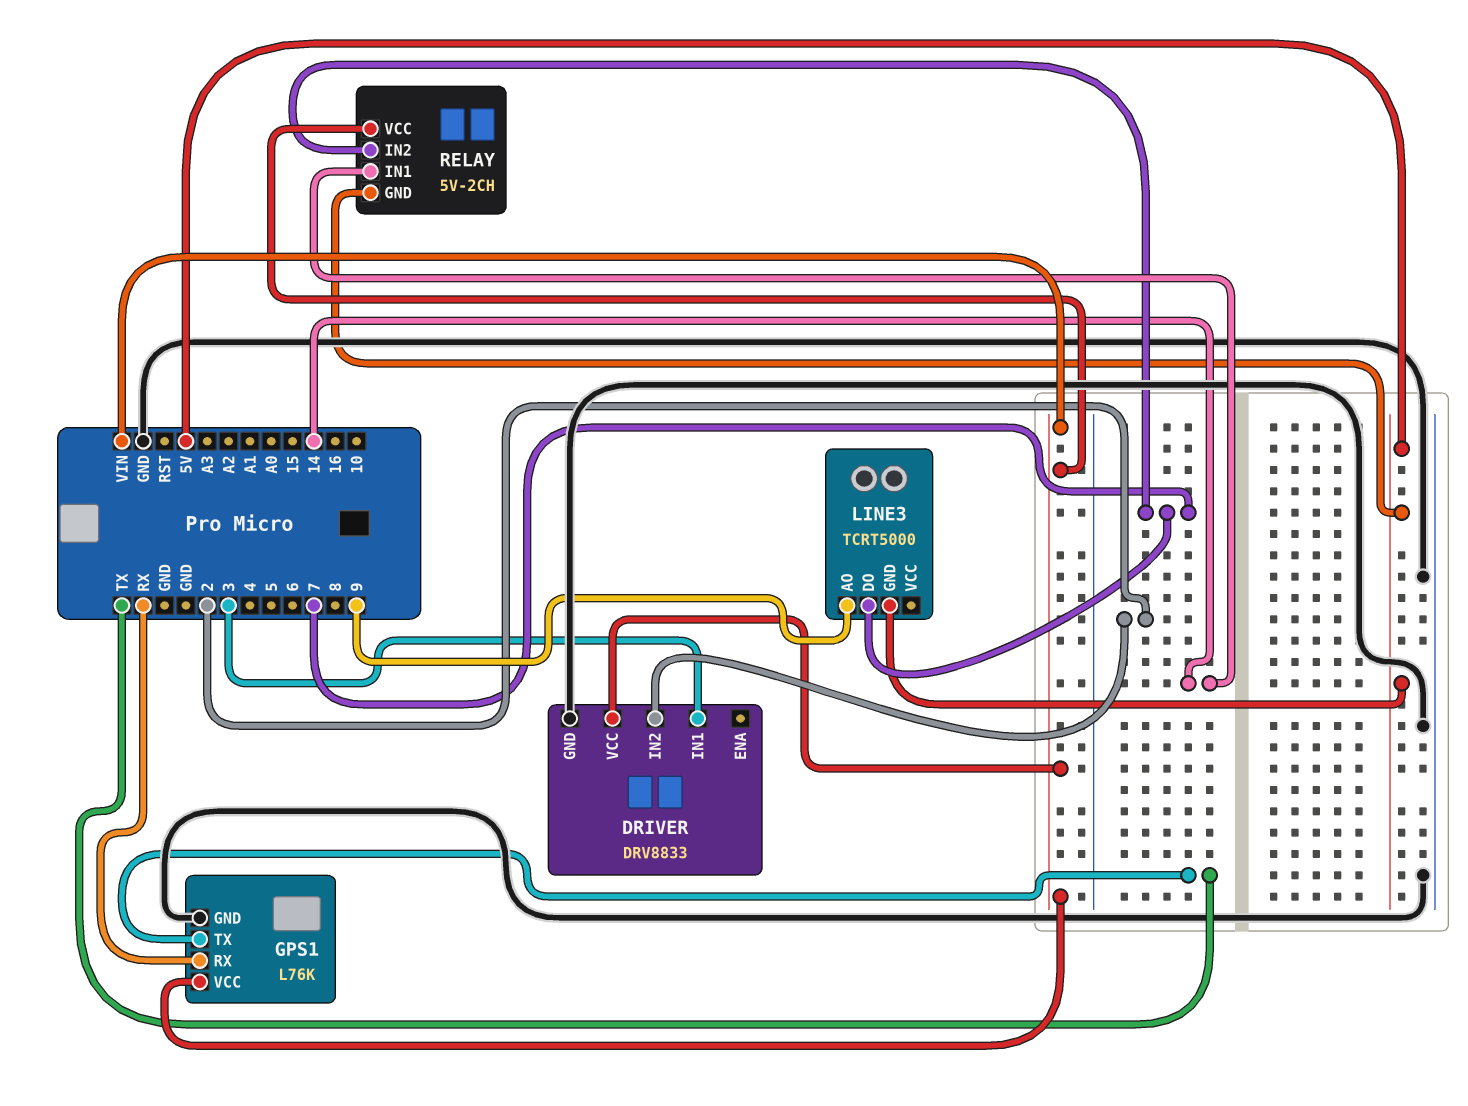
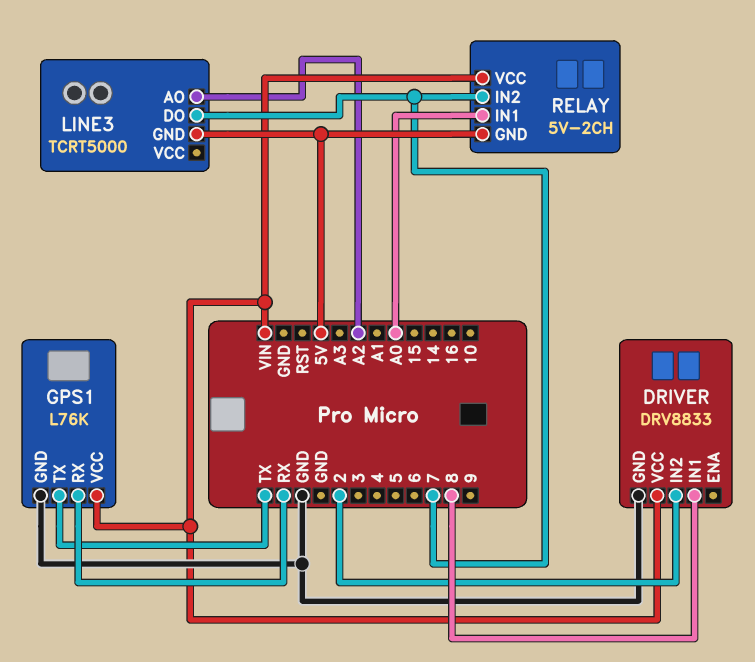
DRIVER pin IN1: 3 -> 8
LINE3 pin AO: 9 -> A2
RELAY pin IN1: 14 -> A0

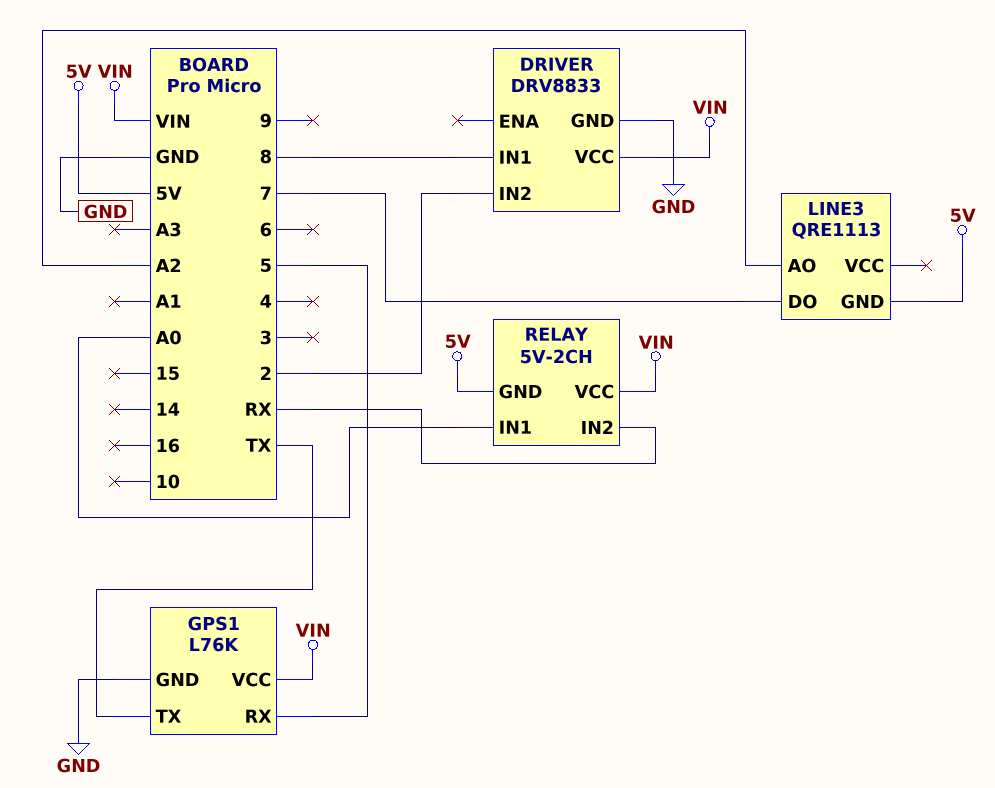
GPS1 pin RX: RX -> 5
LINE3: TCRT5000 -> QRE1113
RELAY pin IN2: 7 -> RX

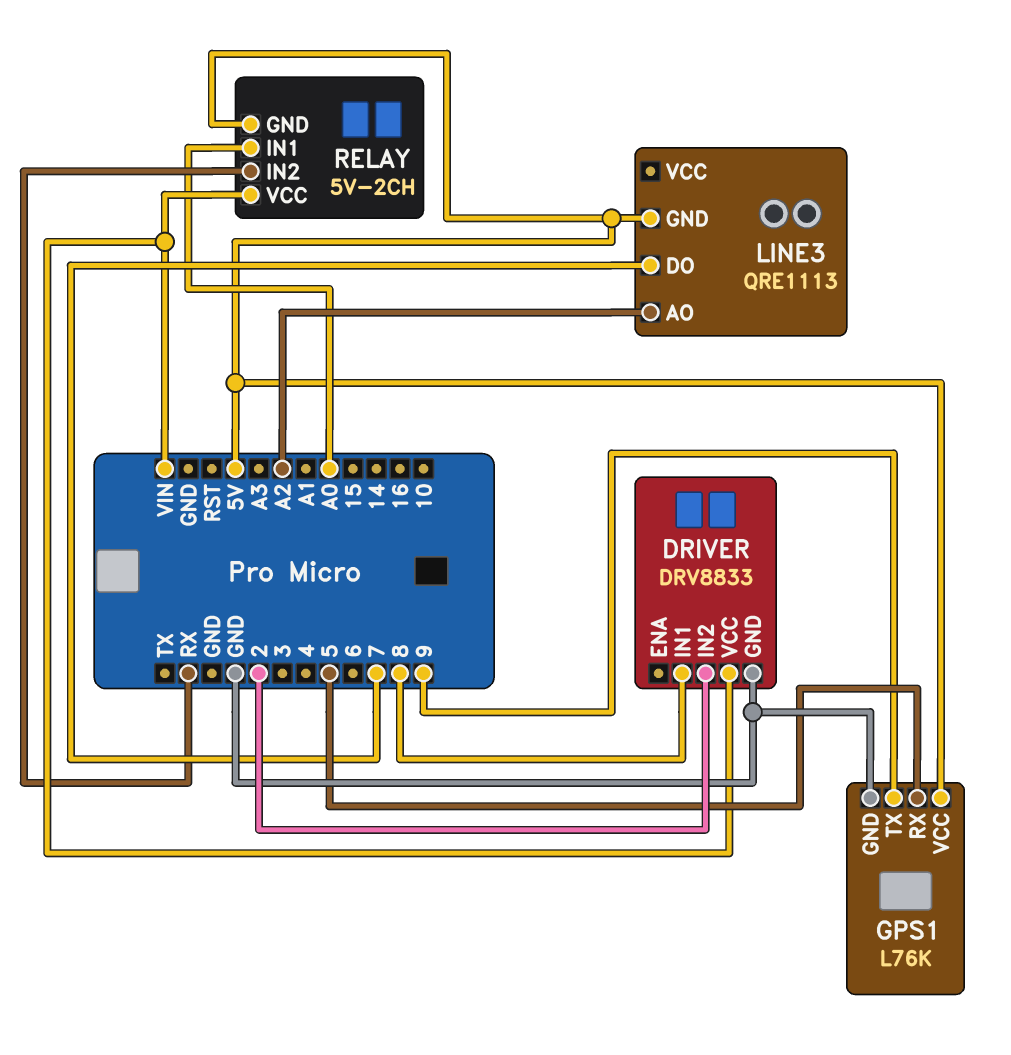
GPS1 pin TX: TX -> 9
GPS1 pin VCC: VIN -> 5V

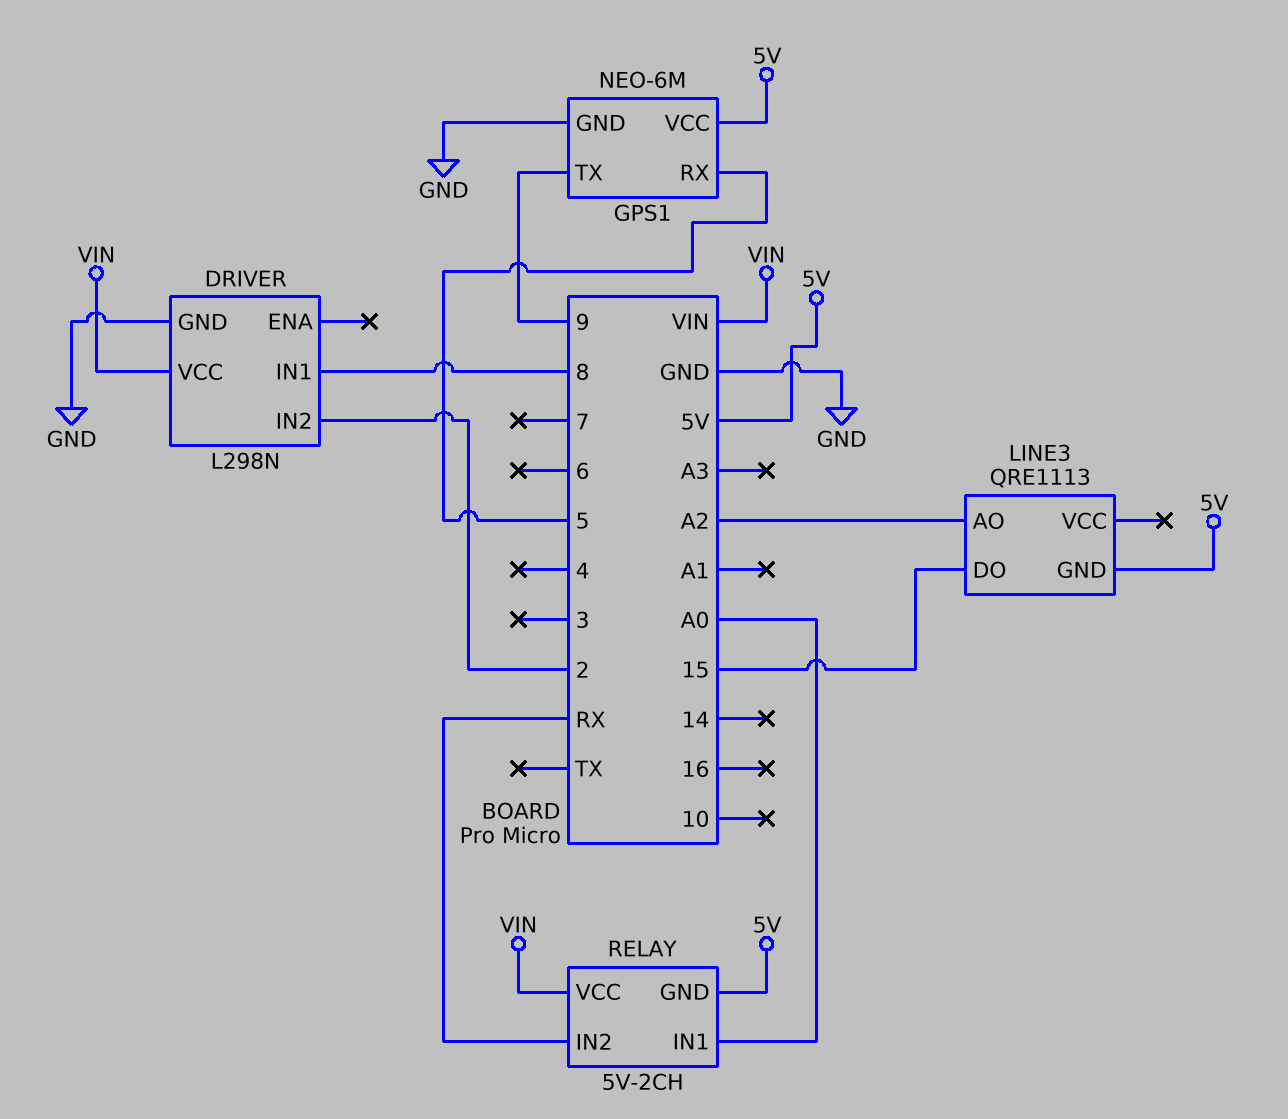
DRIVER: DRV8833 -> L298N
GPS1: L76K -> NEO-6M
LINE3 pin DO: 7 -> 15

